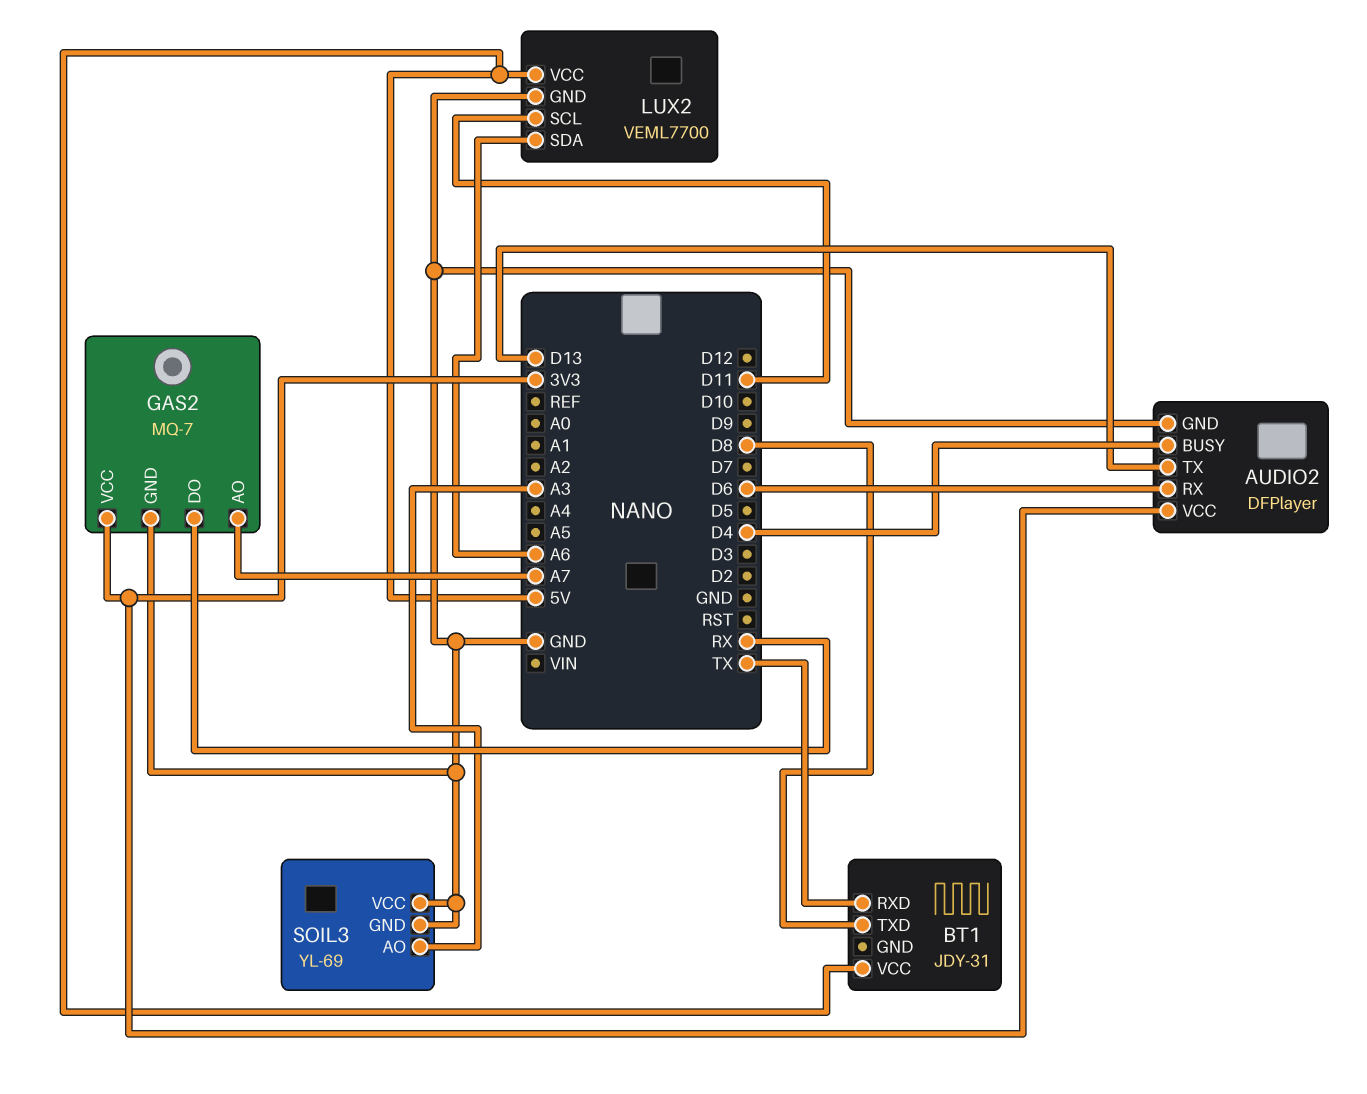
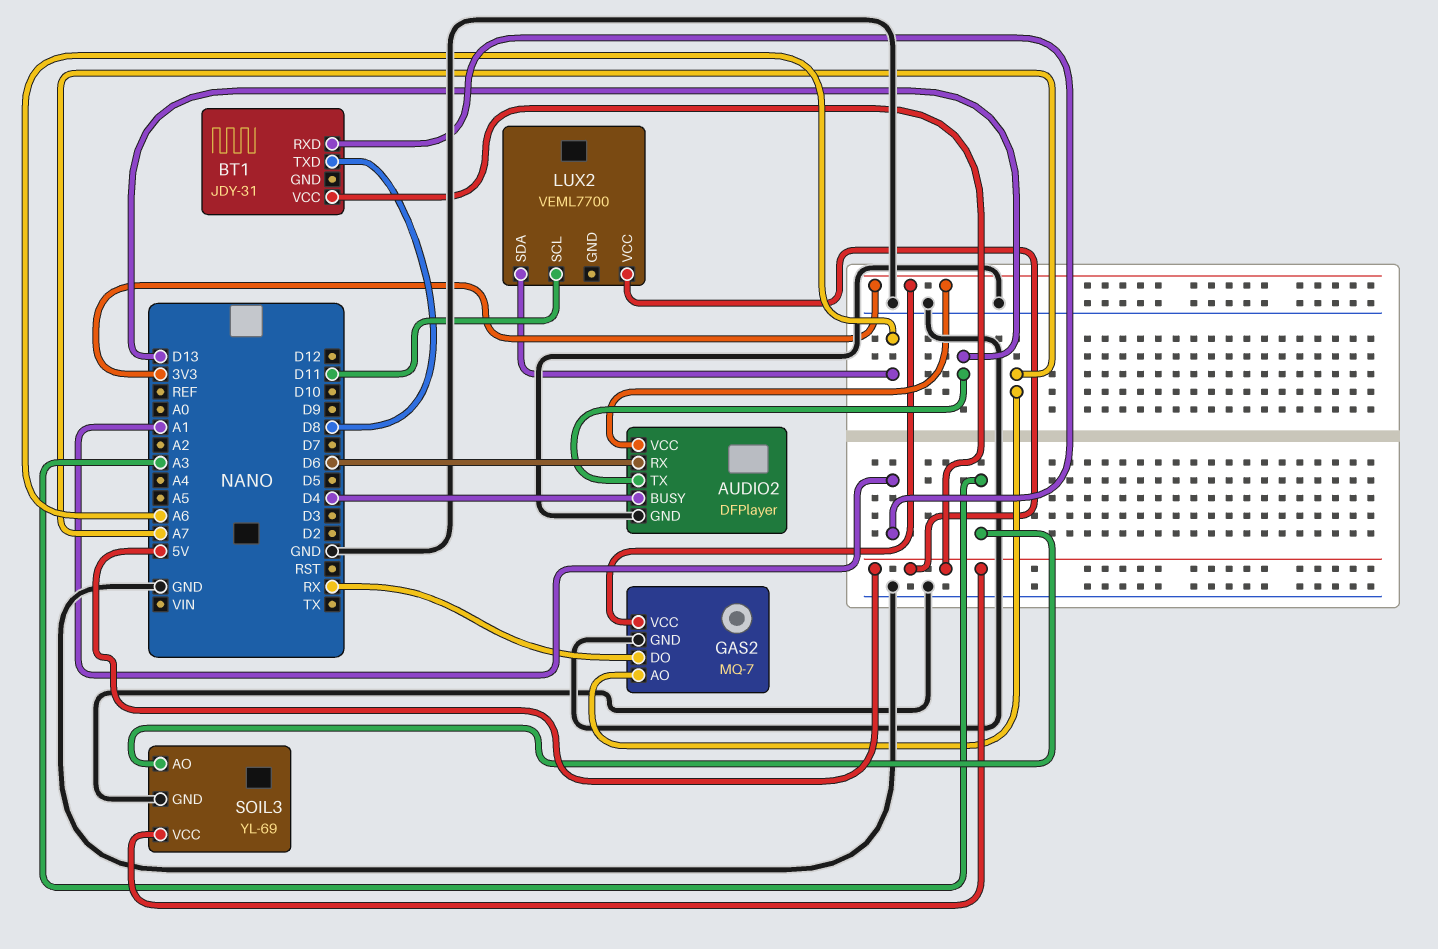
BT1 pin RXD: TX -> A1
LUX2 pin GND: GND -> none
SOIL3 pin VCC: GND -> 5V

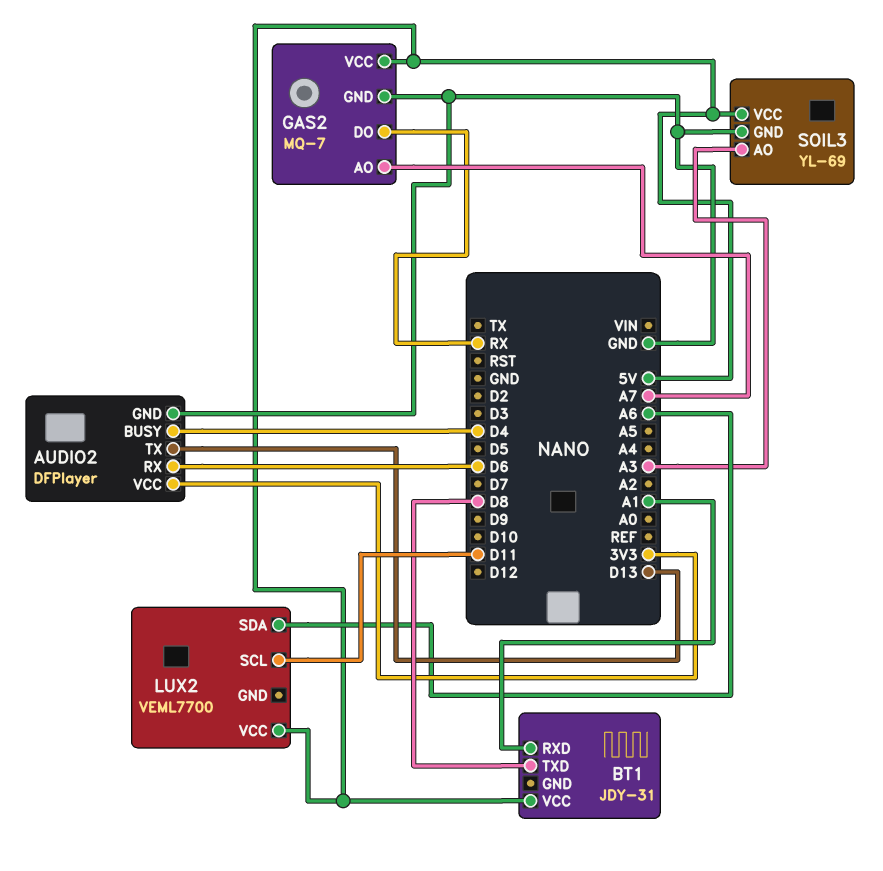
GAS2 pin VCC: 3V3 -> 5V

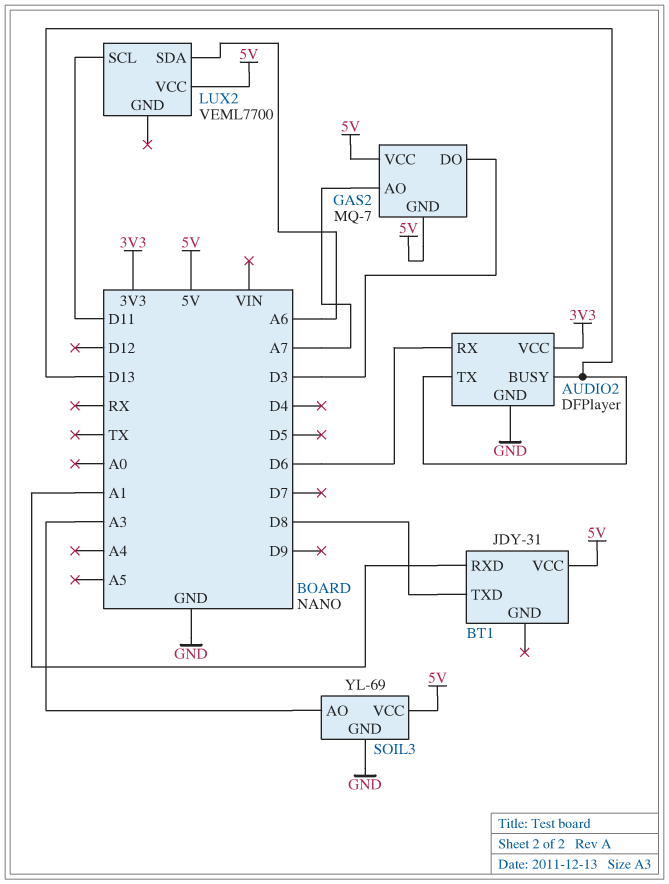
AUDIO2 pin BUSY: D4 -> D13
GAS2 pin DO: RX -> D3
GAS2 pin GND: GND -> 5V

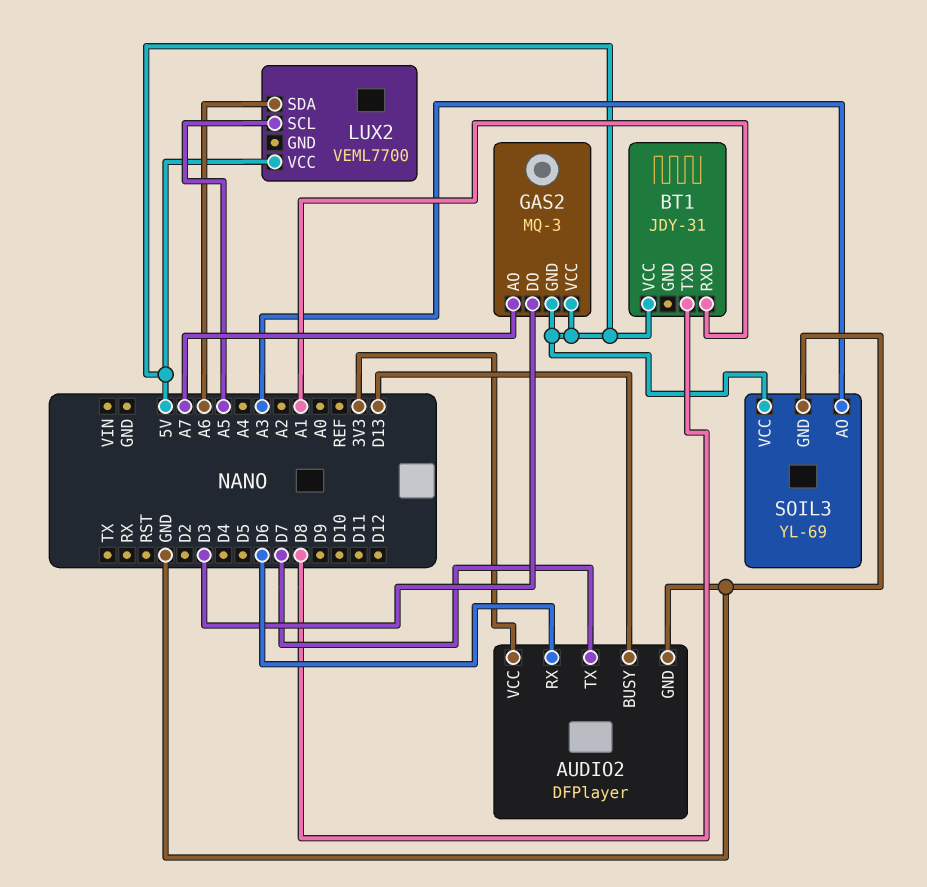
AUDIO2 pin TX: D13 -> D7
GAS2: MQ-7 -> MQ-3
LUX2 pin SCL: D11 -> A5

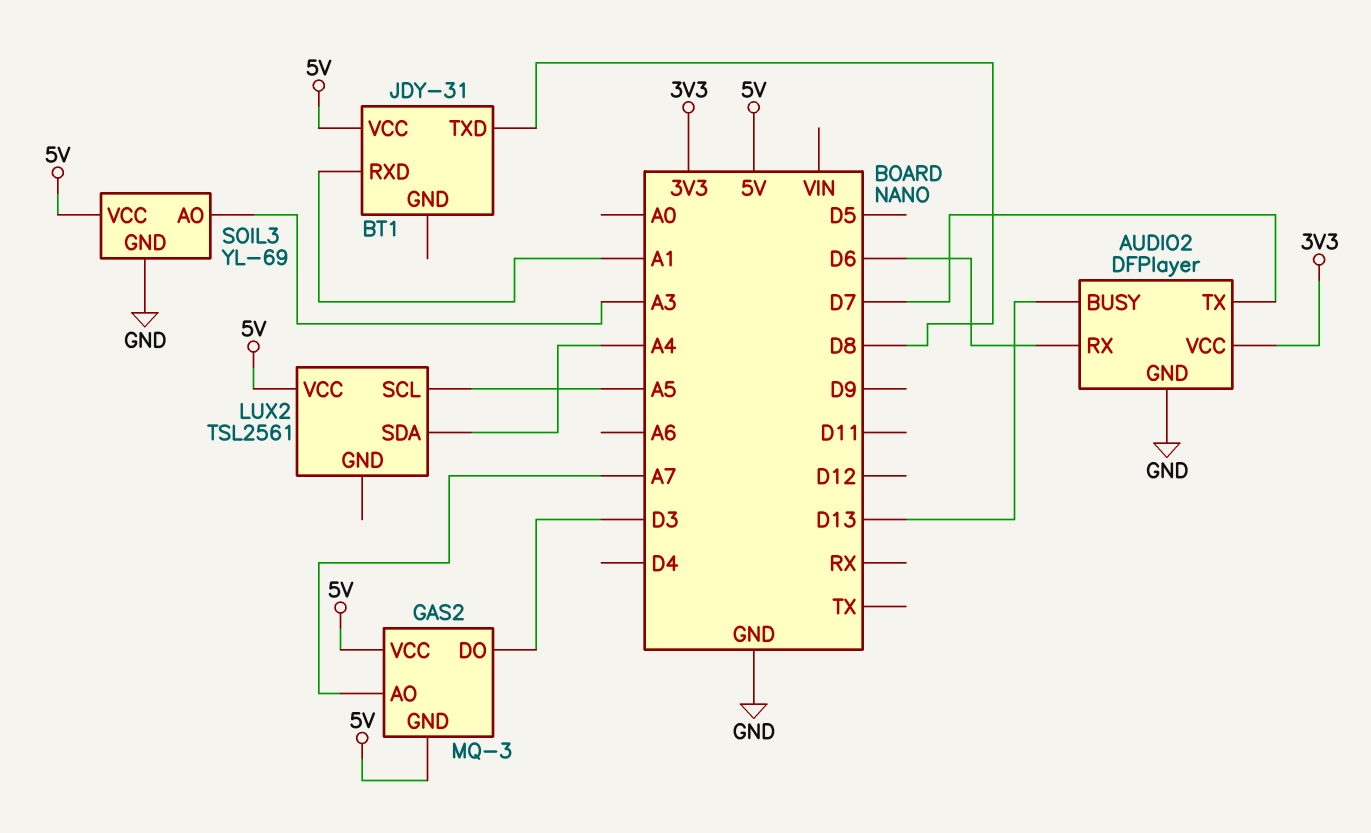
LUX2: VEML7700 -> TSL2561
LUX2 pin SDA: A6 -> A4

